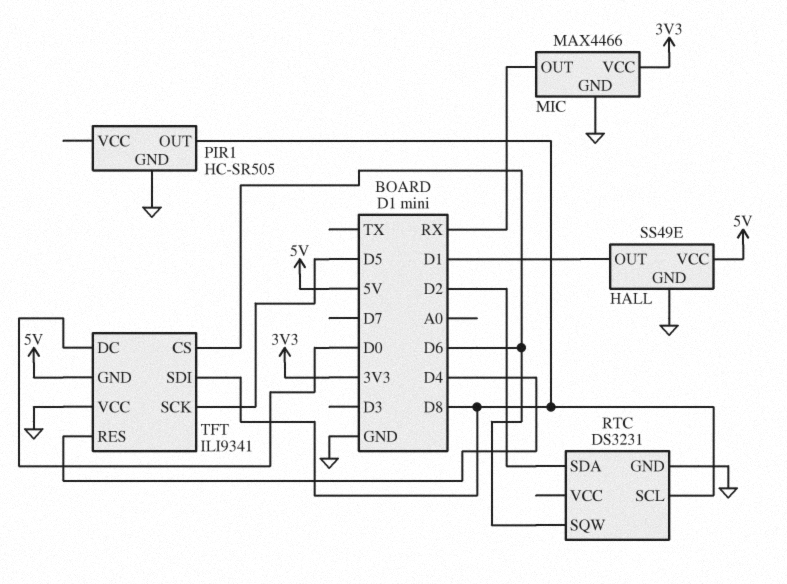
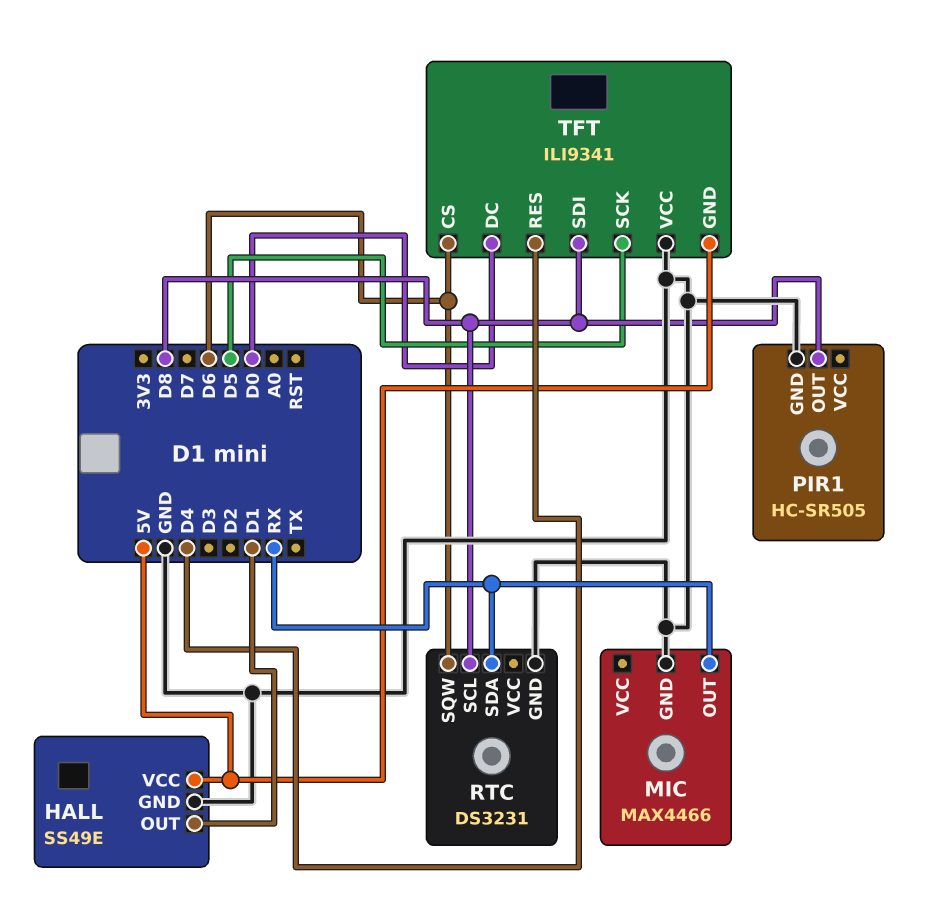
MIC pin VCC: 3V3 -> none
RTC pin SDA: D2 -> RX

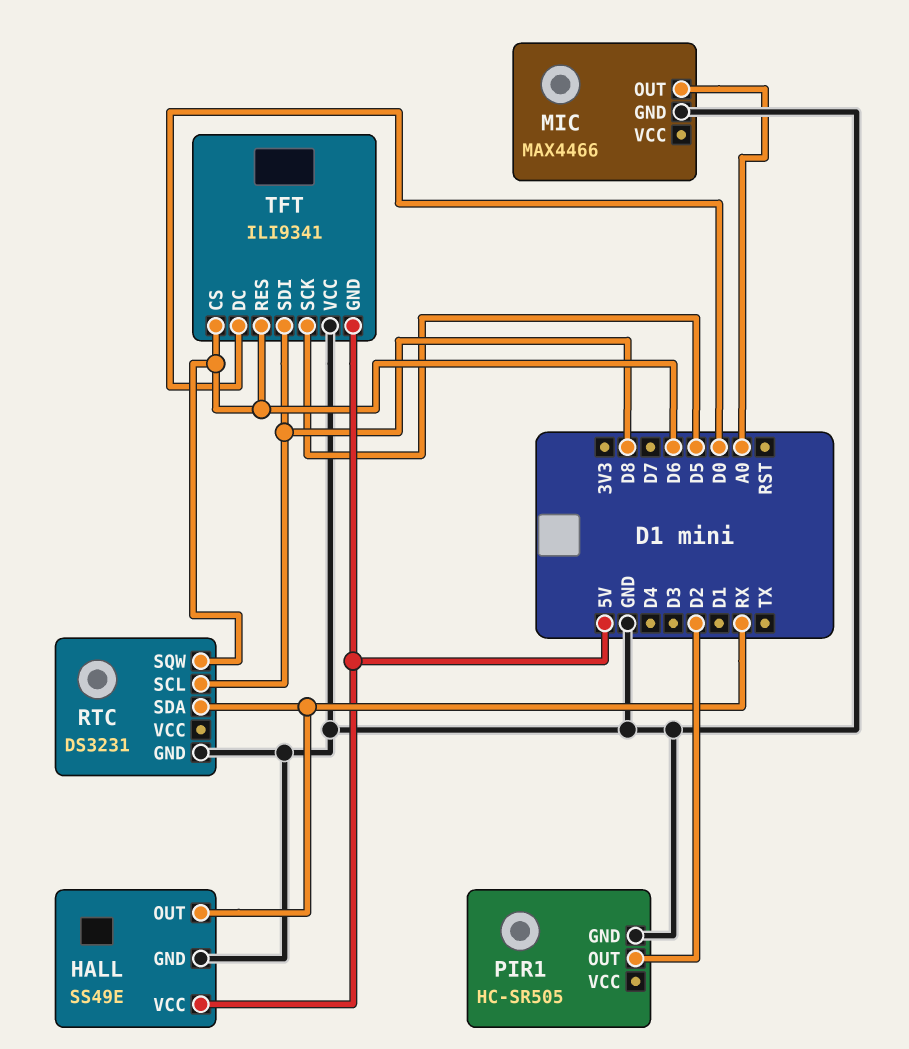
HALL pin OUT: D1 -> RX
MIC pin OUT: RX -> A0
PIR1 pin OUT: D8 -> D2
TFT pin RES: D4 -> D6

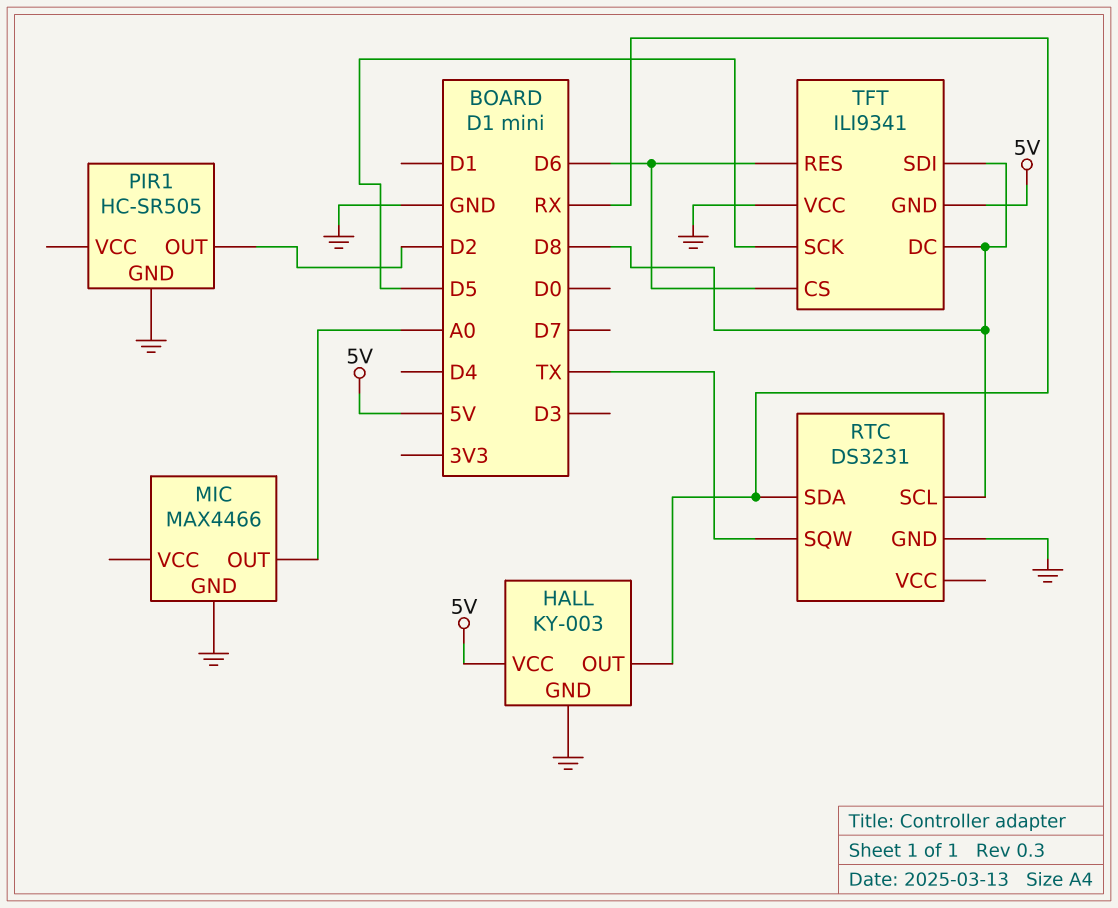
HALL: SS49E -> KY-003
RTC pin SQW: D6 -> TX
TFT pin DC: D0 -> D8

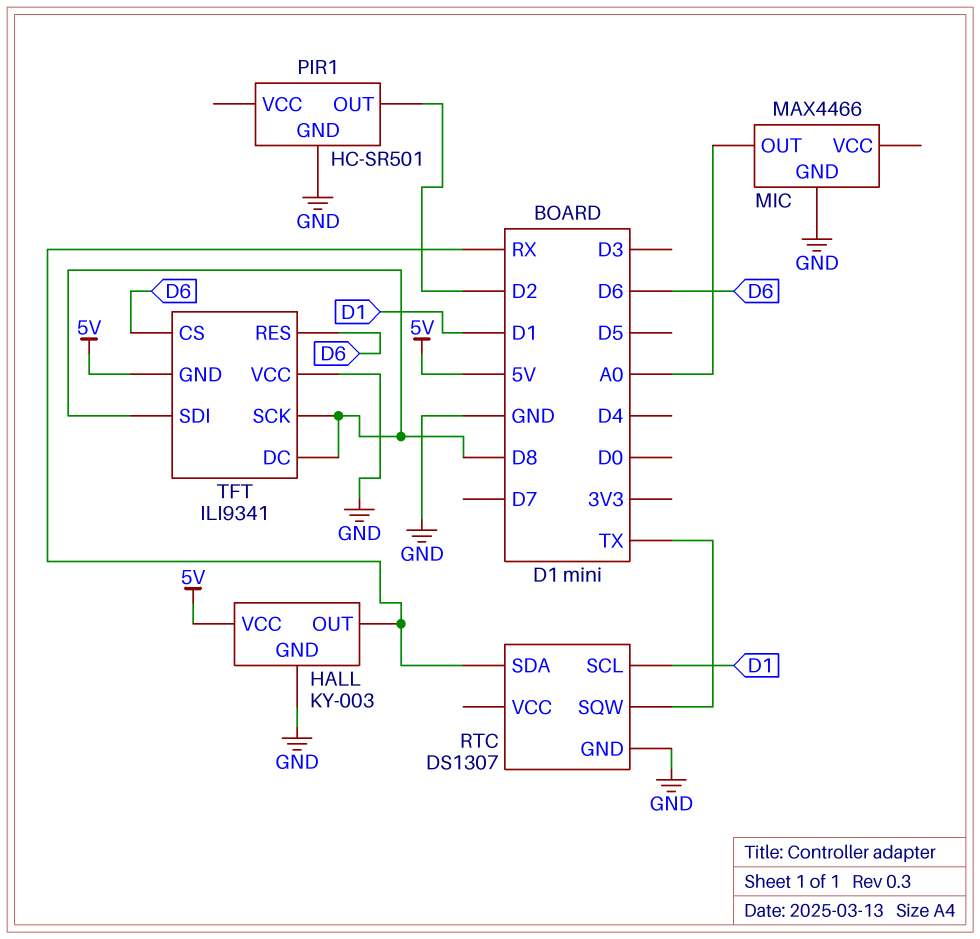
PIR1: HC-SR505 -> HC-SR501
RTC: DS3231 -> DS1307
RTC pin SCL: D8 -> D1
TFT pin SCK: D5 -> D8

